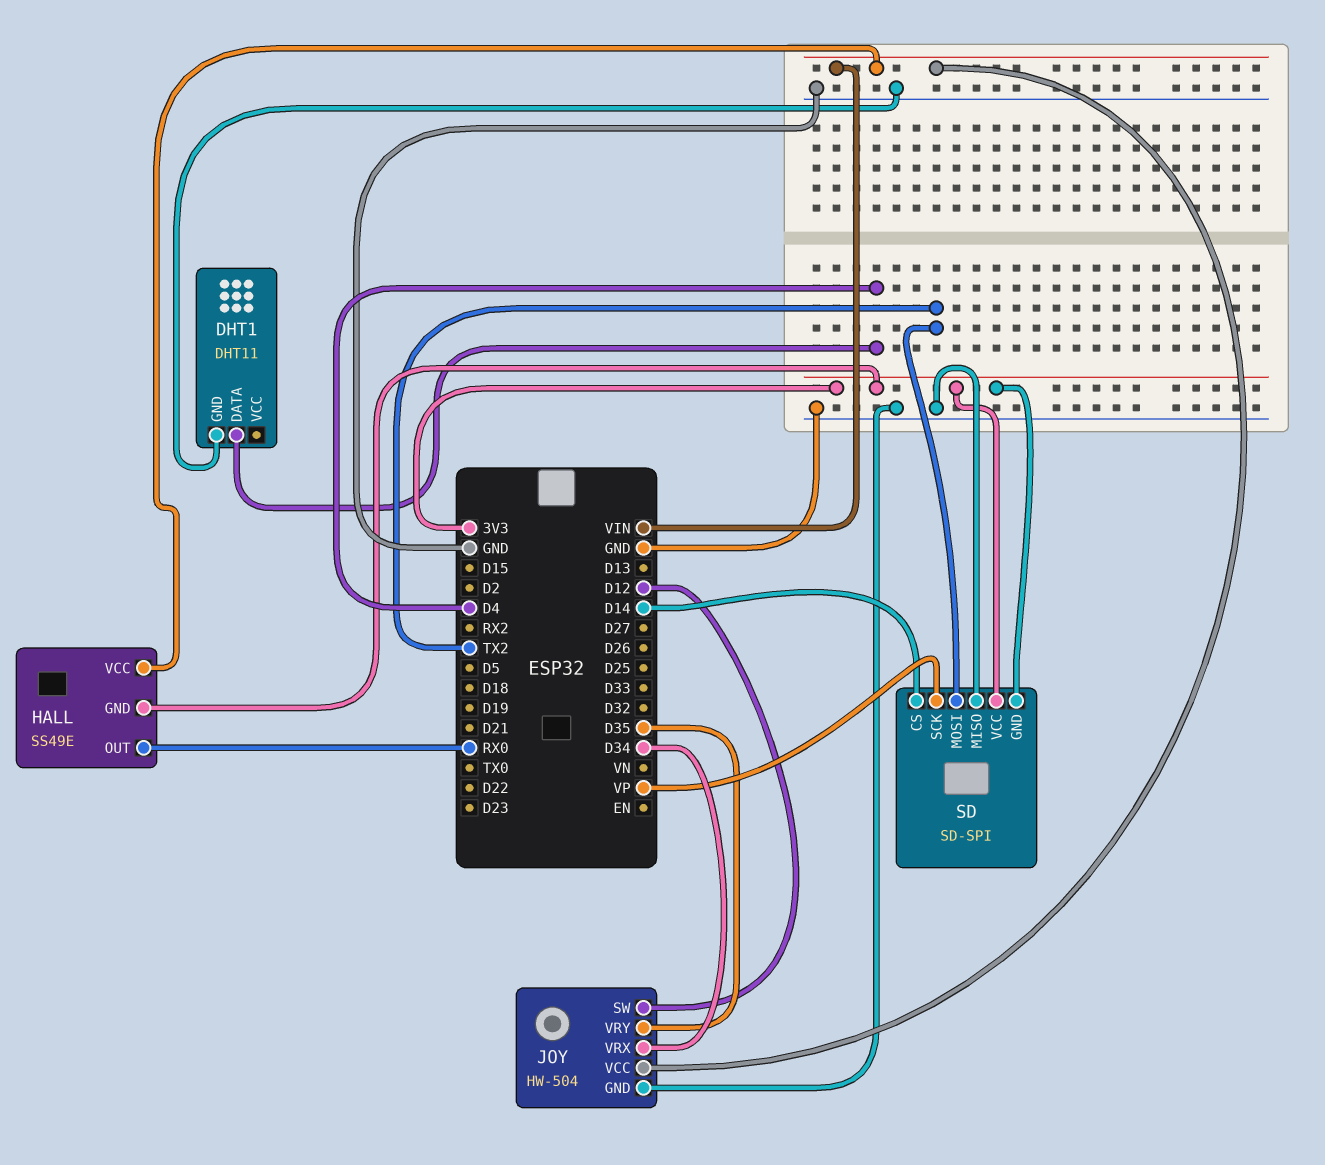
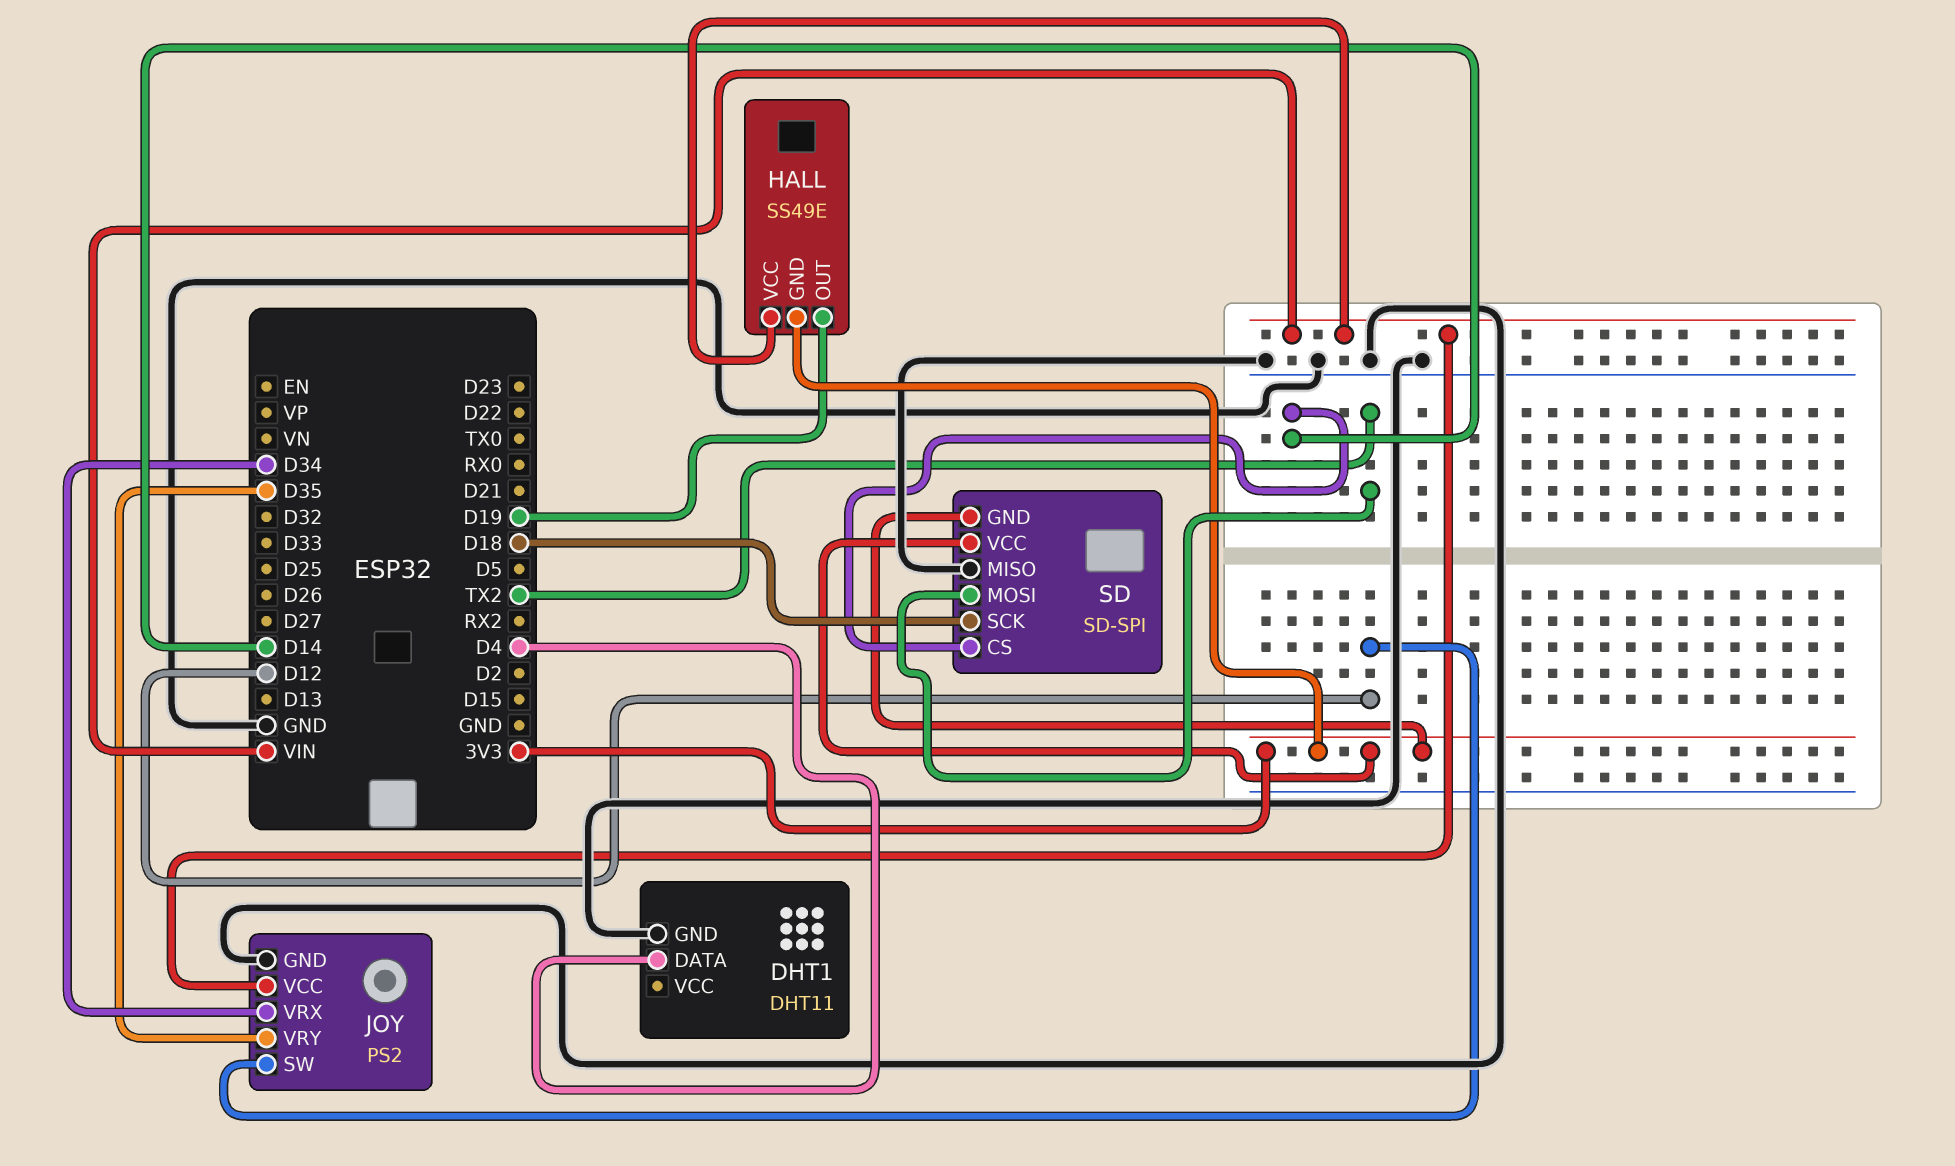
HALL pin OUT: RX0 -> D19
JOY: HW-504 -> PS2
SD pin SCK: VP -> D18

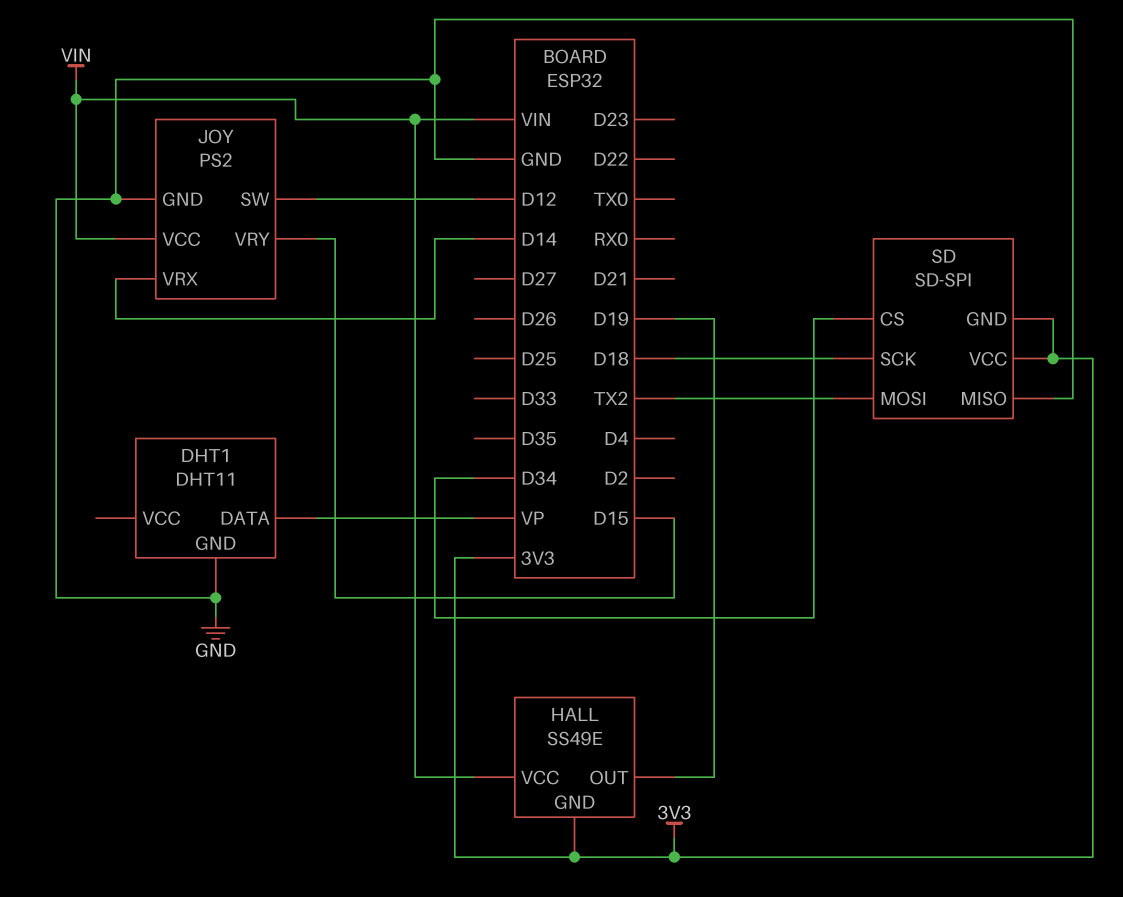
DHT1 pin DATA: D4 -> VP
JOY pin VRX: D34 -> D14
JOY pin VRY: D35 -> D15
SD pin CS: D14 -> D34

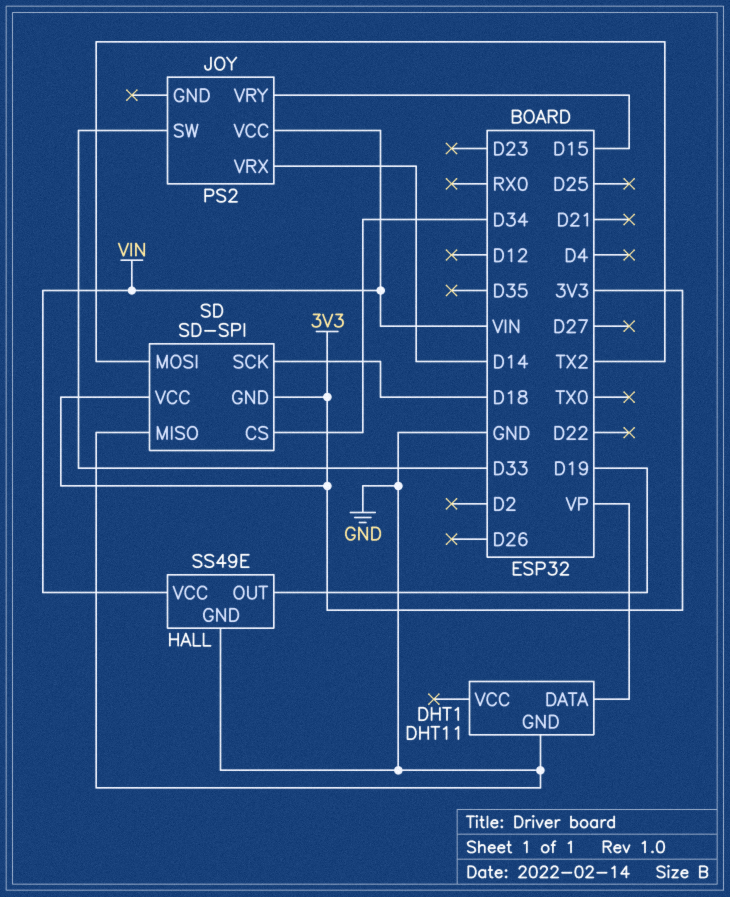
HALL pin GND: 3V3 -> GND
JOY pin GND: GND -> none
JOY pin SW: D12 -> D33

